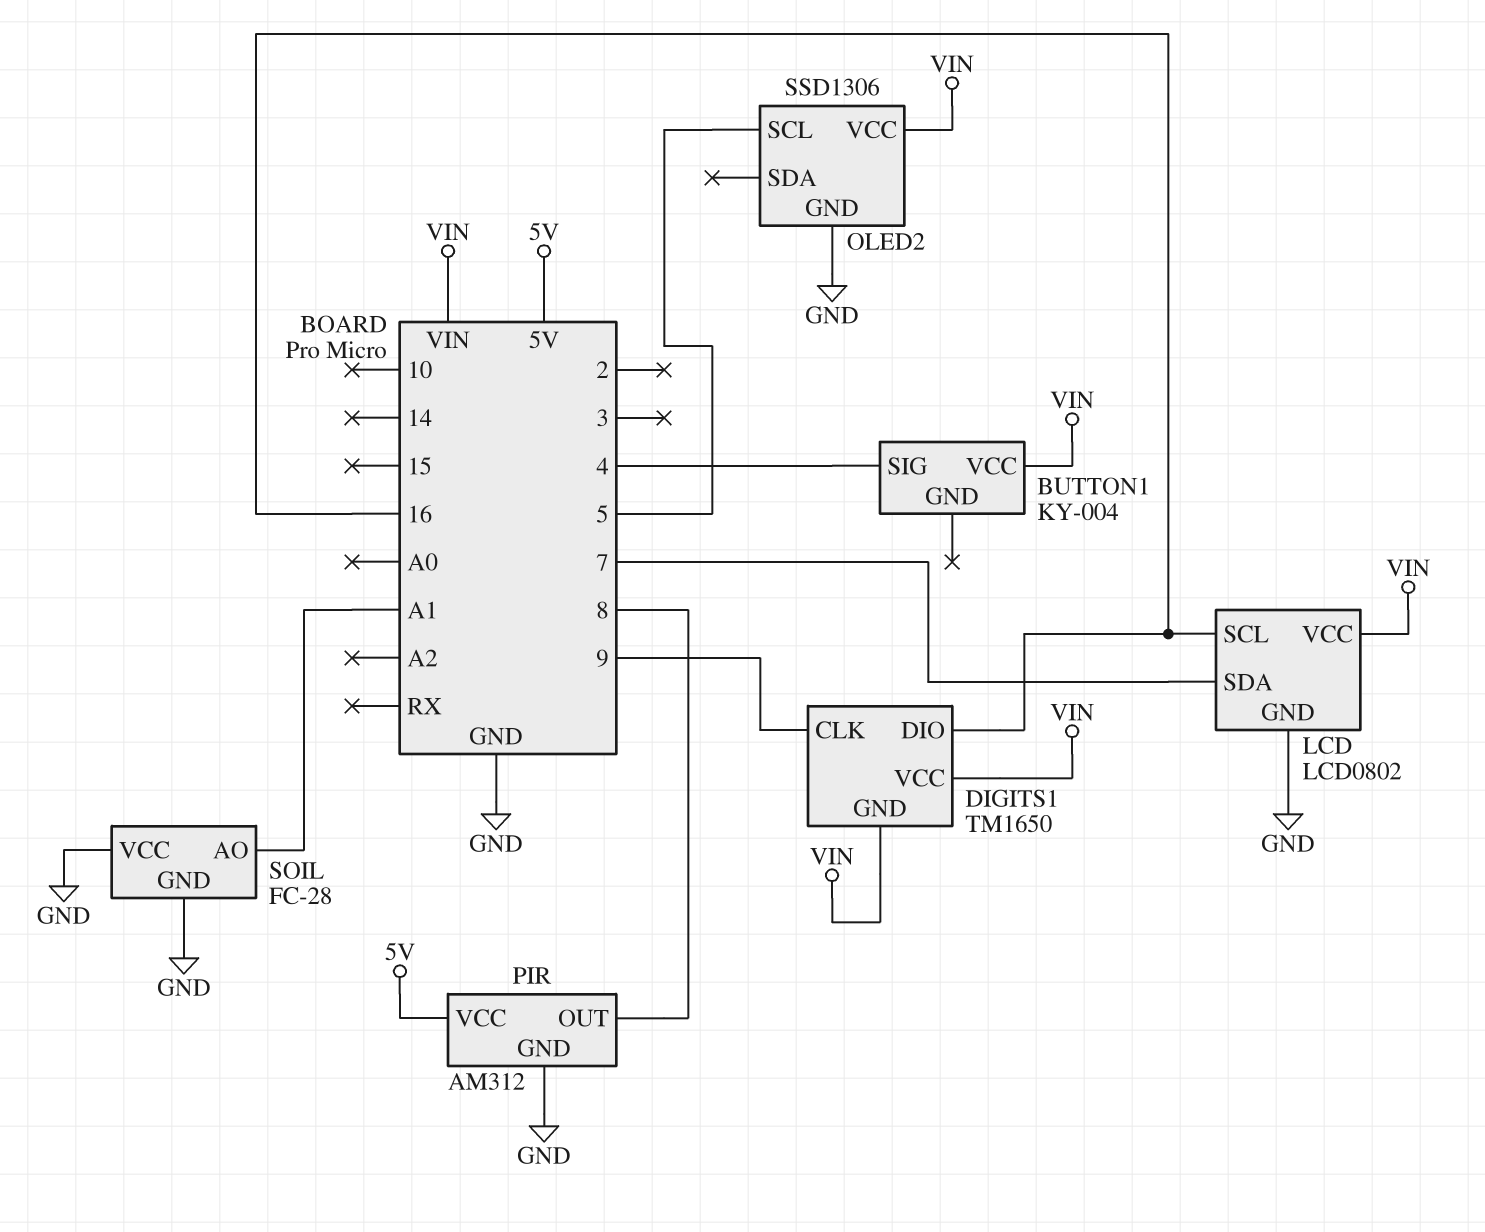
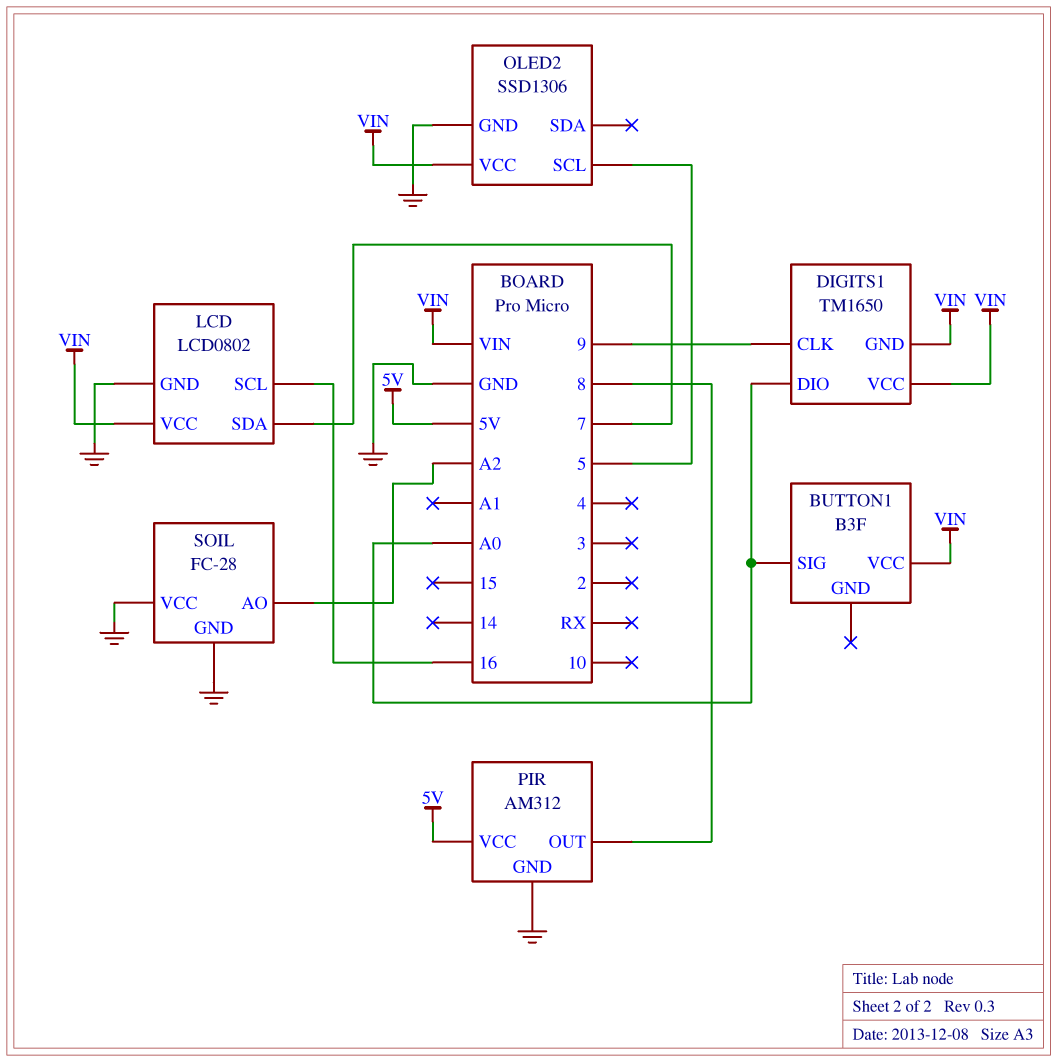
BUTTON1: KY-004 -> B3F
BUTTON1 pin SIG: 4 -> A0
DIGITS1 pin DIO: 16 -> A0
SOIL pin AO: A1 -> A2

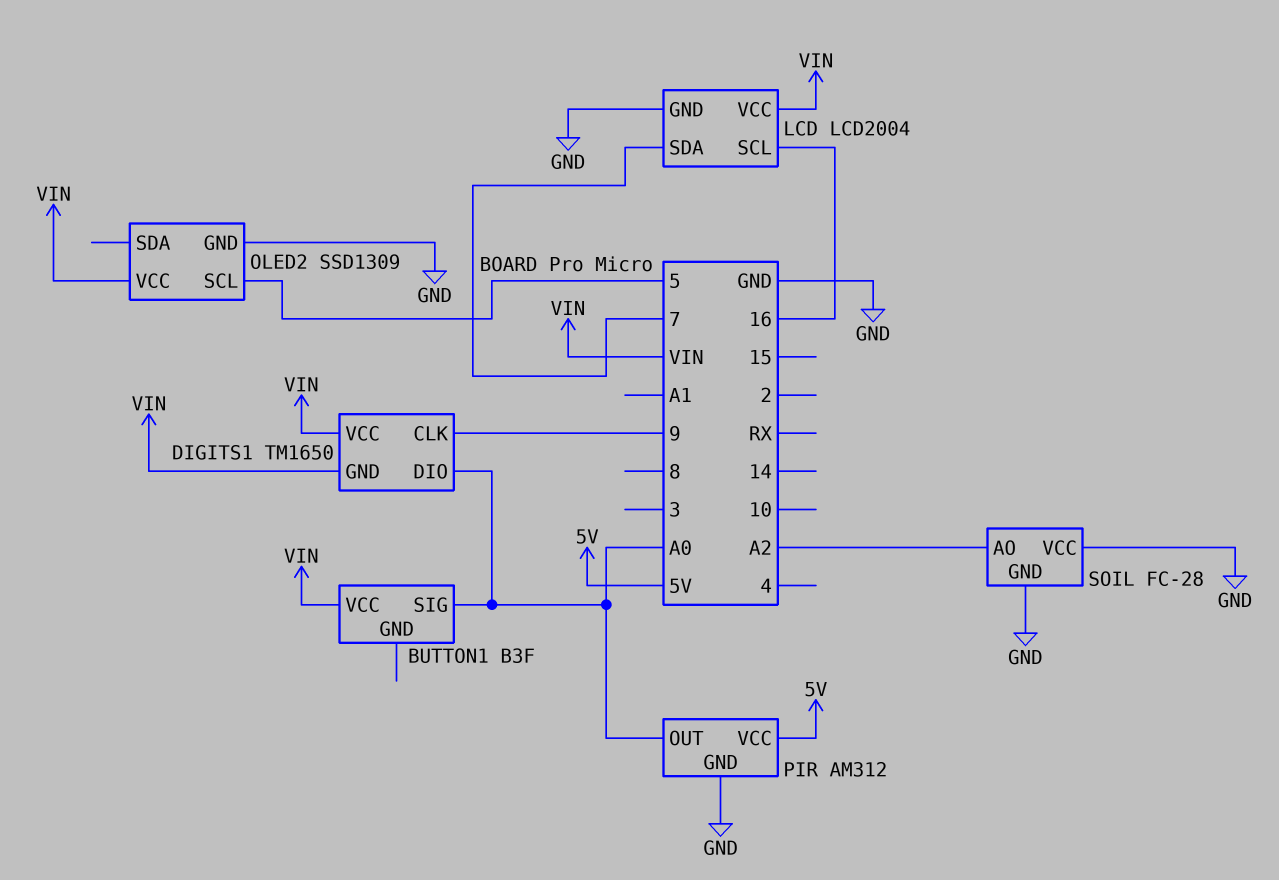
LCD: LCD0802 -> LCD2004
OLED2: SSD1306 -> SSD1309
PIR pin OUT: 8 -> A0

